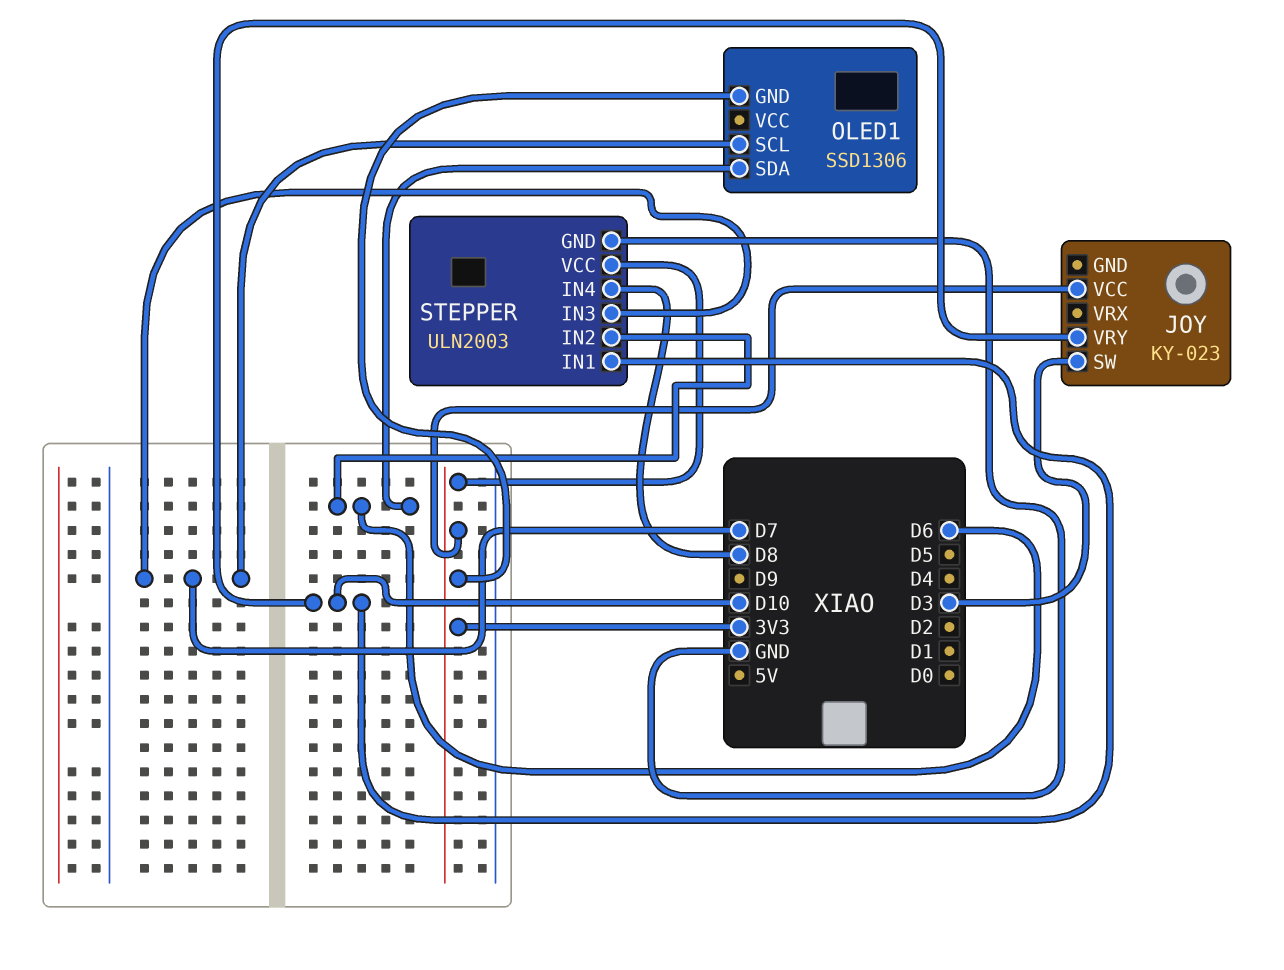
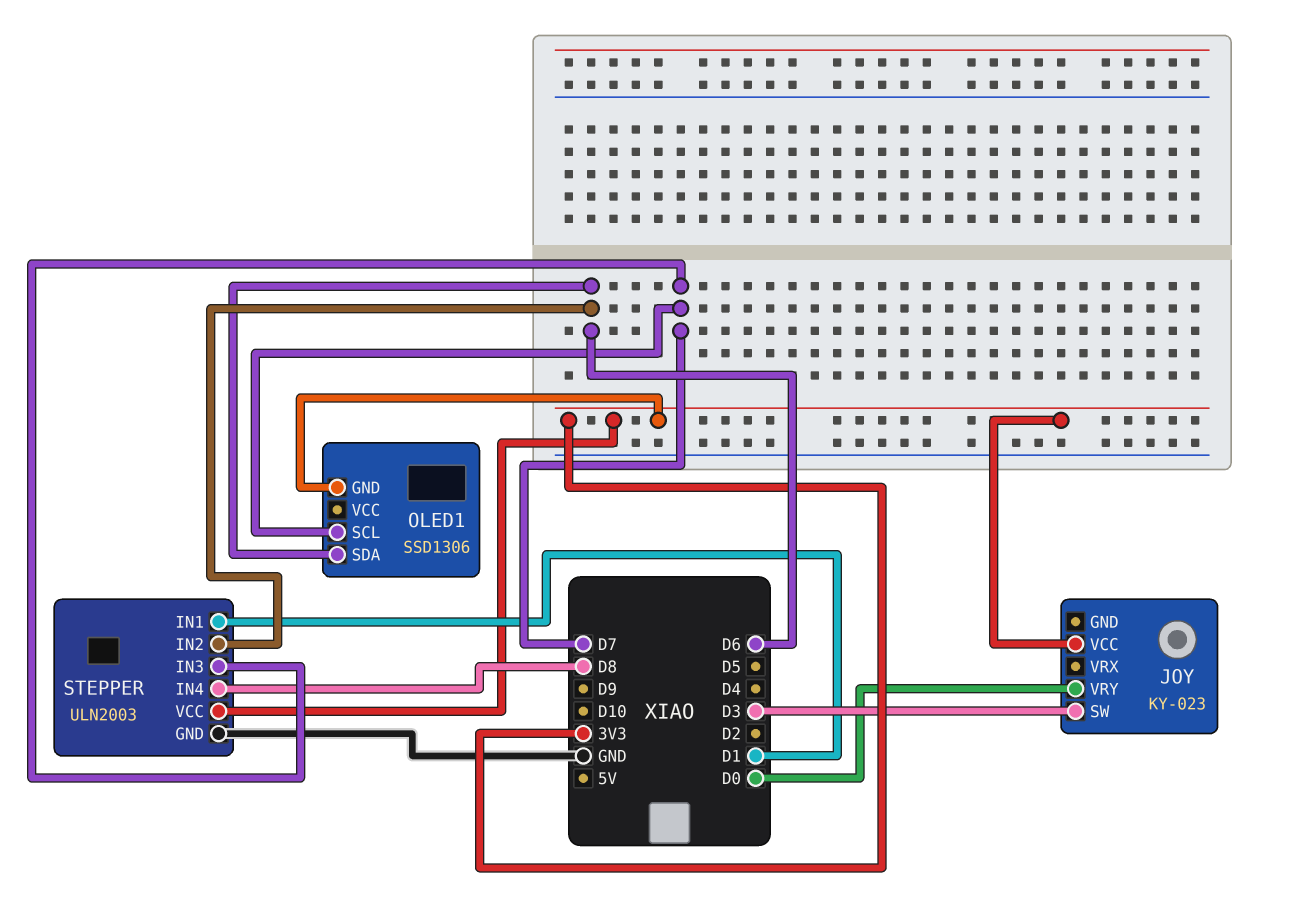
JOY pin VRY: D10 -> D0
STEPPER pin IN1: D10 -> D1

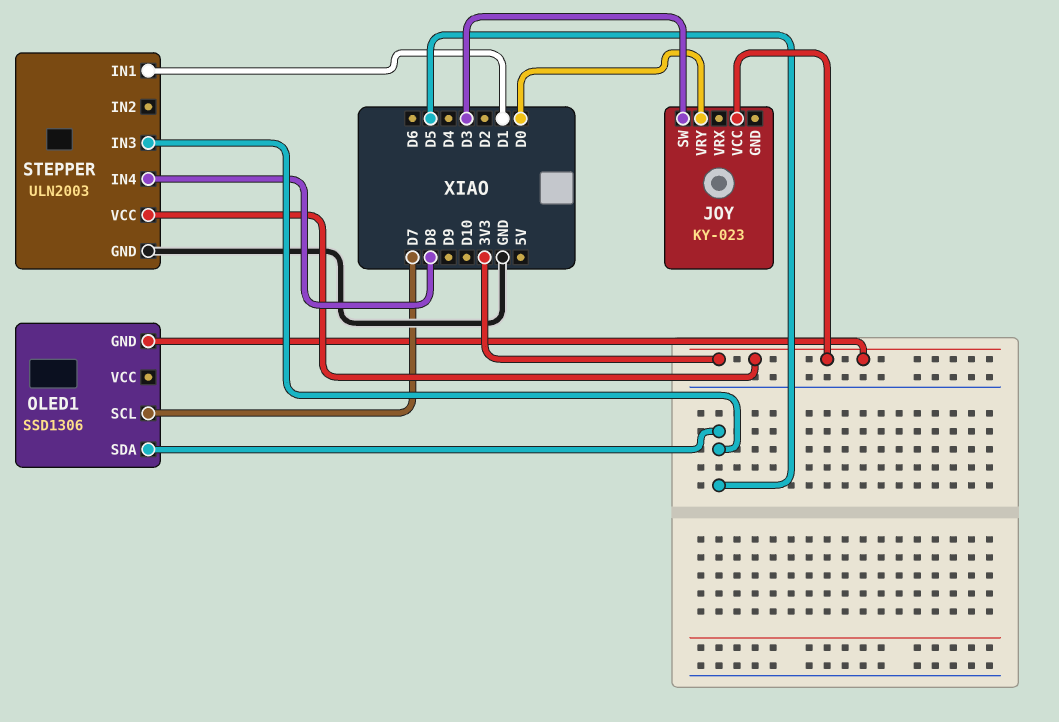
OLED1 pin SDA: D6 -> D5
STEPPER pin IN2: D6 -> none
STEPPER pin IN3: D7 -> D5

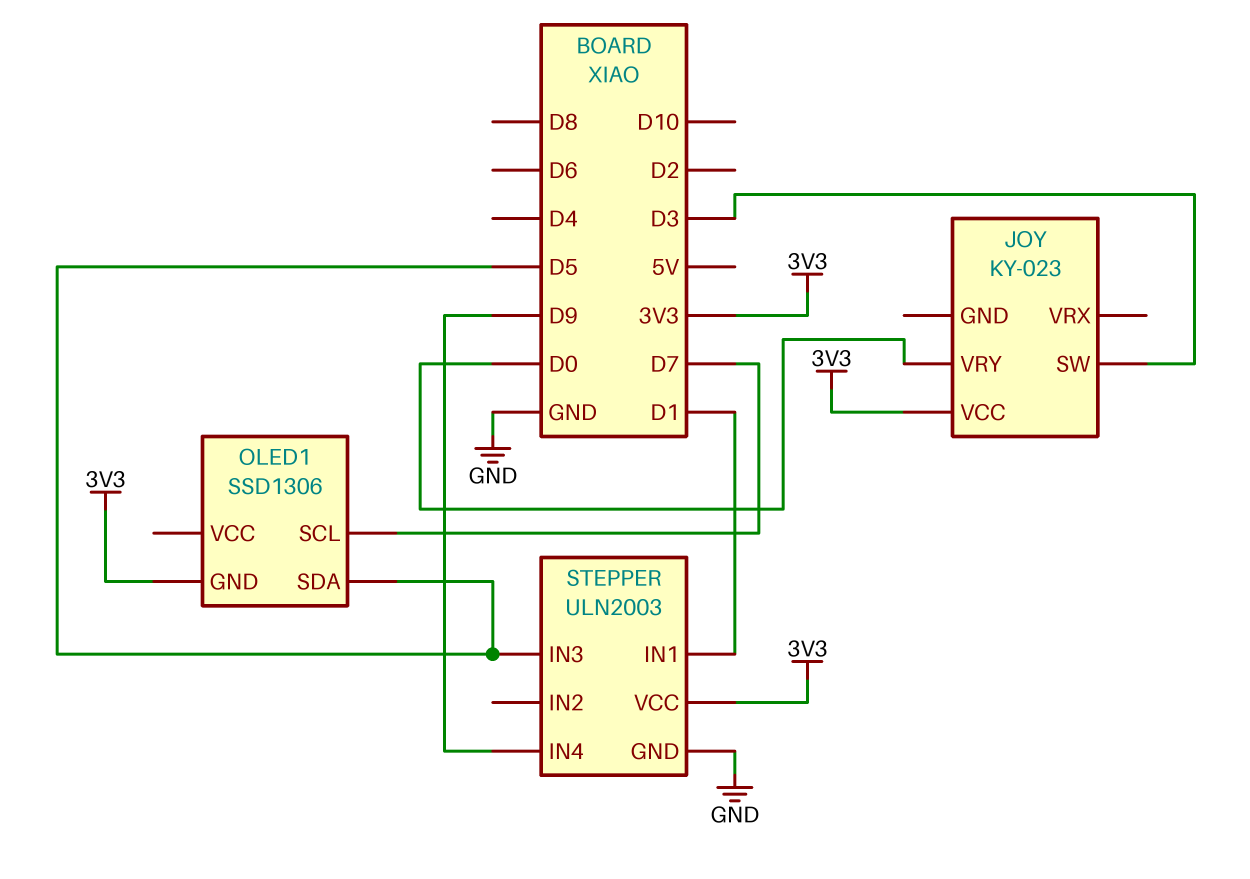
STEPPER pin IN4: D8 -> D9

